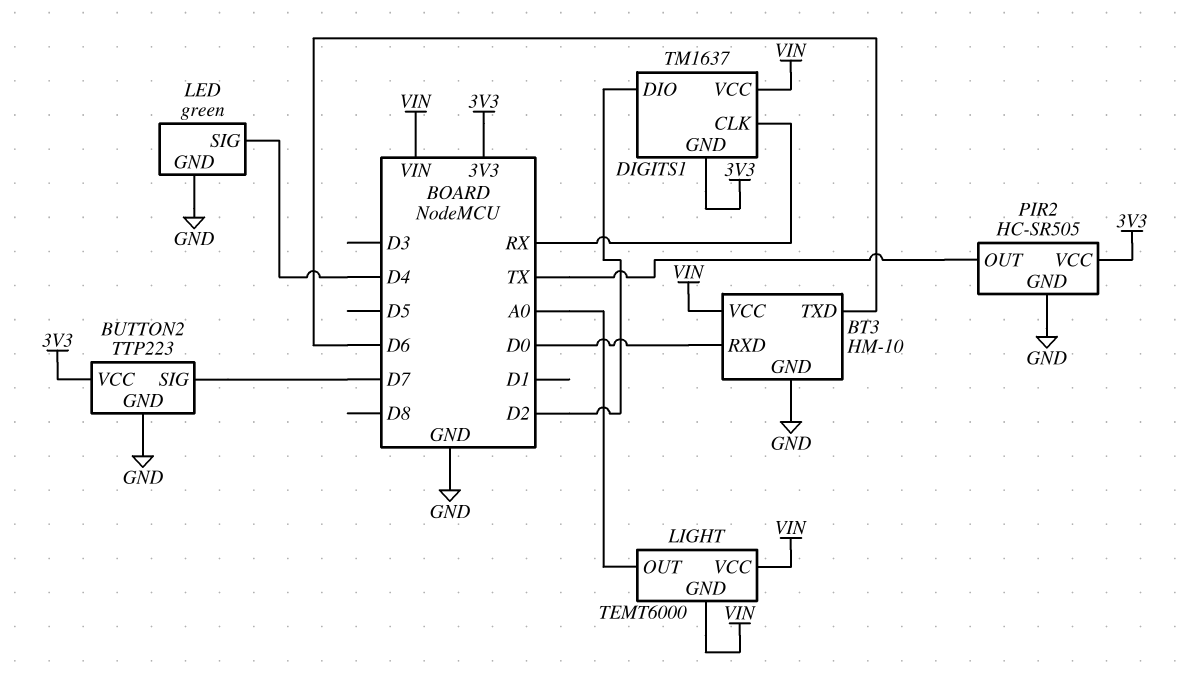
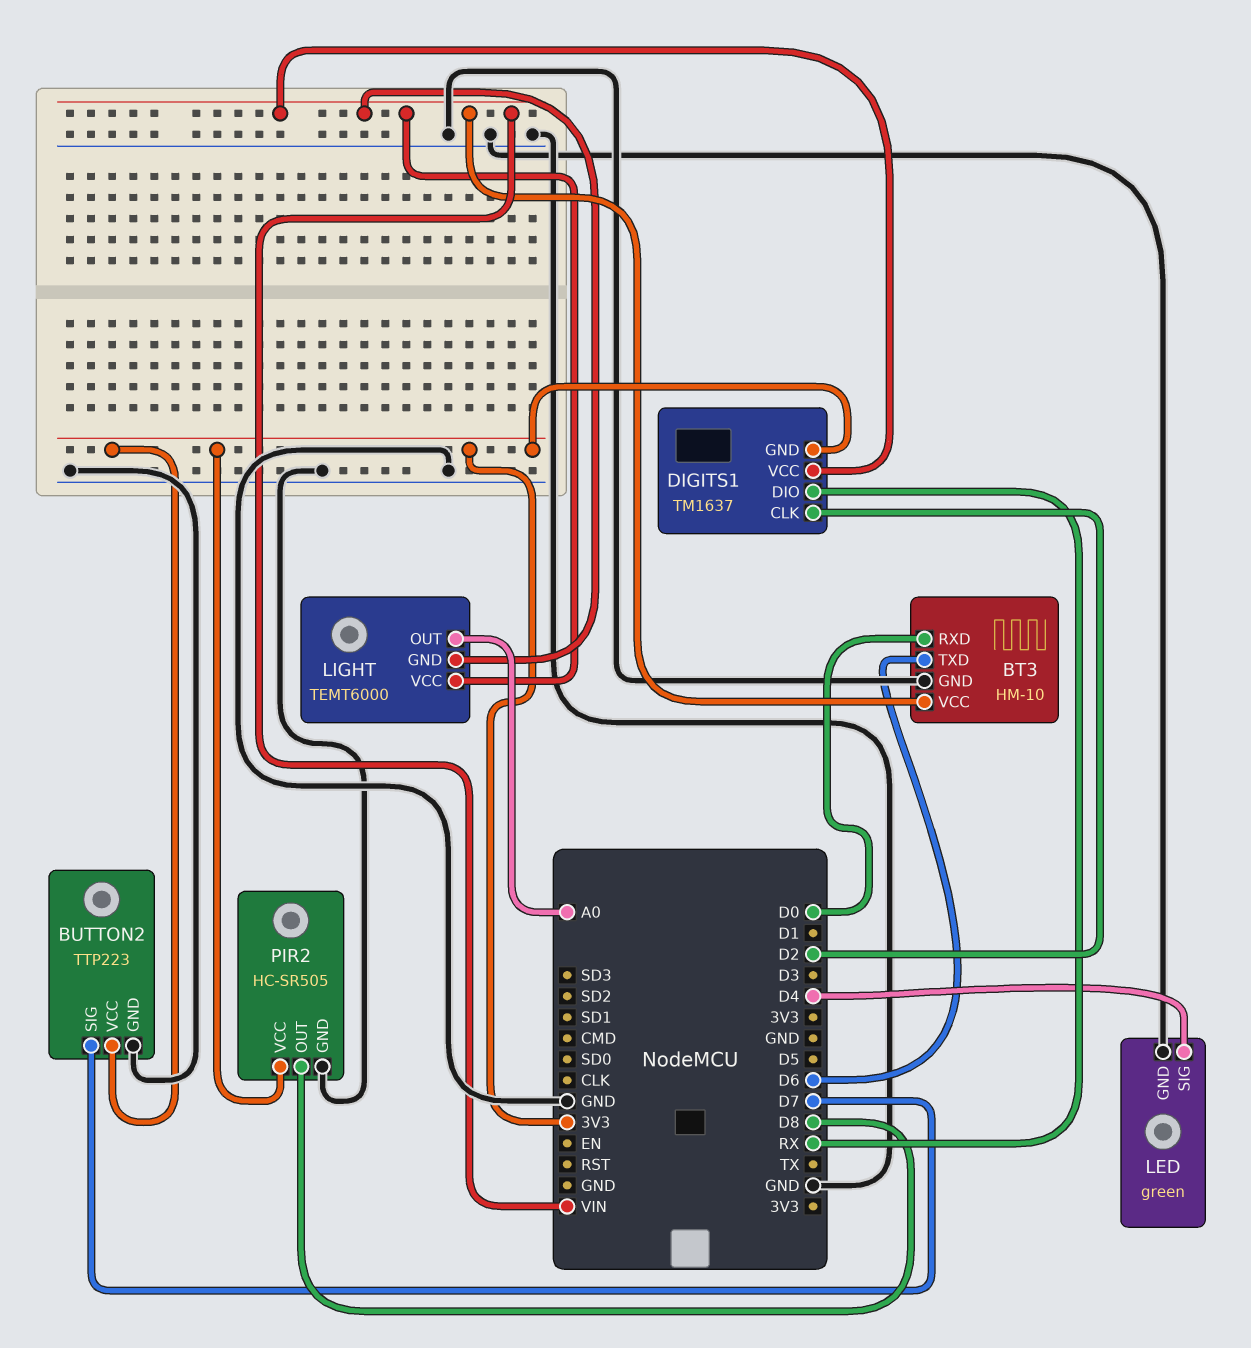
DIGITS1 pin CLK: RX -> D2
DIGITS1 pin DIO: D2 -> RX
PIR2 pin OUT: TX -> D8

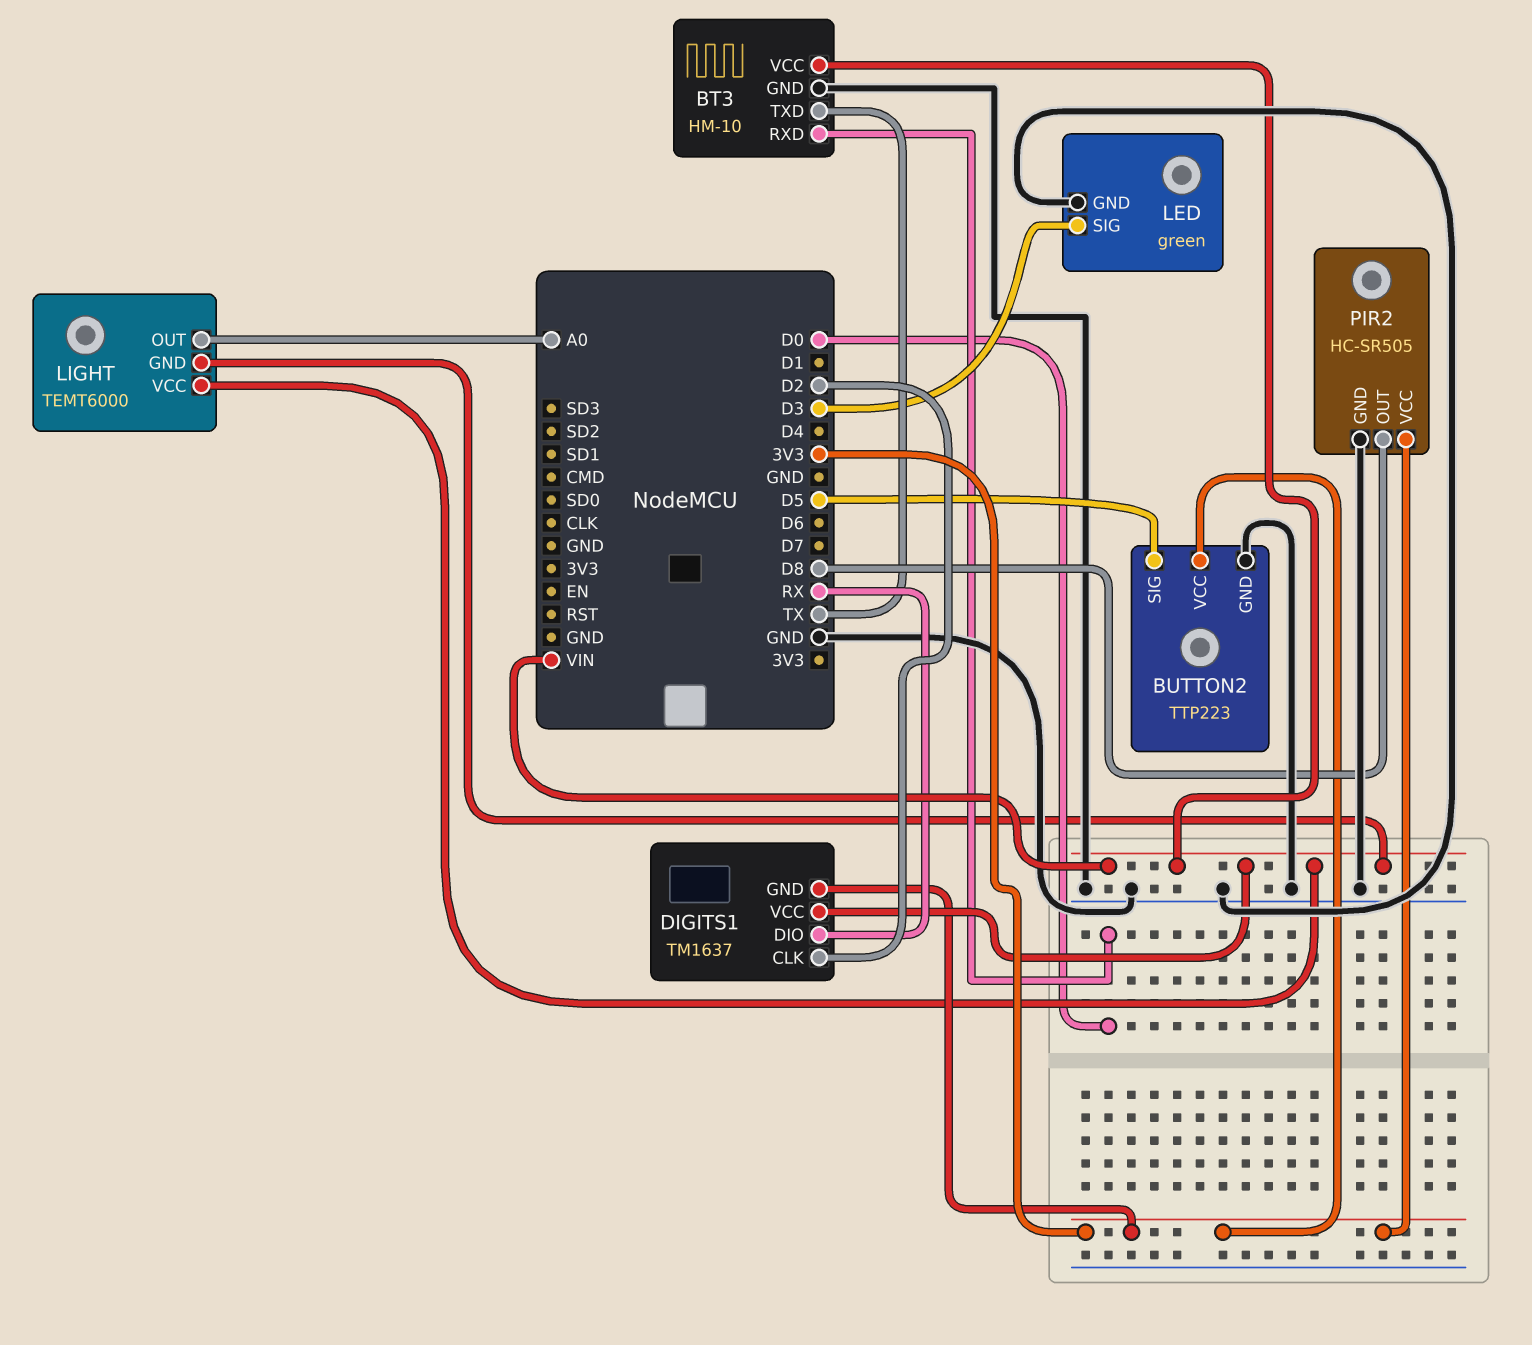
BT3 pin TXD: D6 -> TX
BUTTON2 pin SIG: D7 -> D5
LED pin SIG: D4 -> D3

